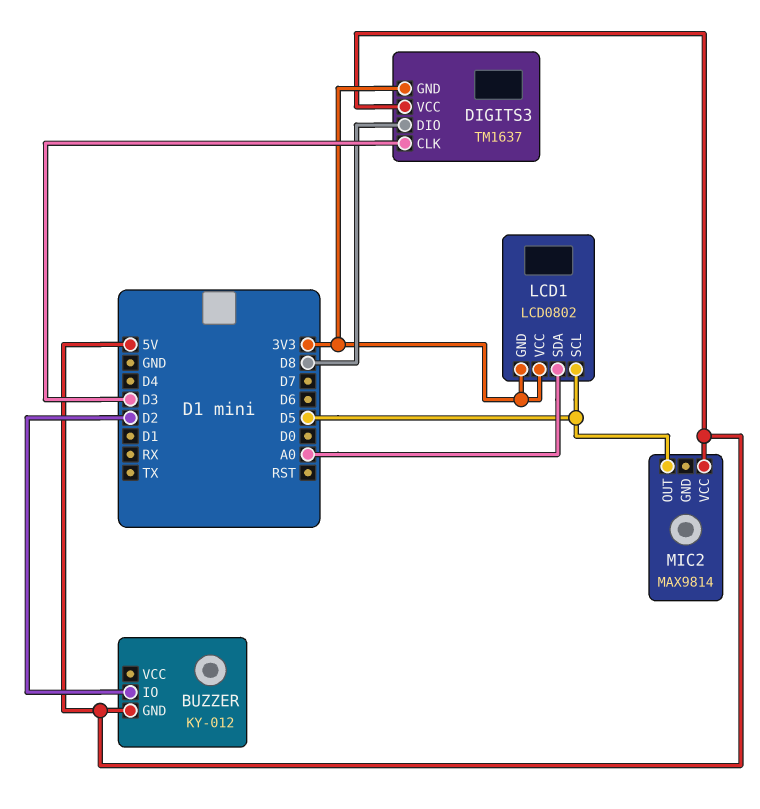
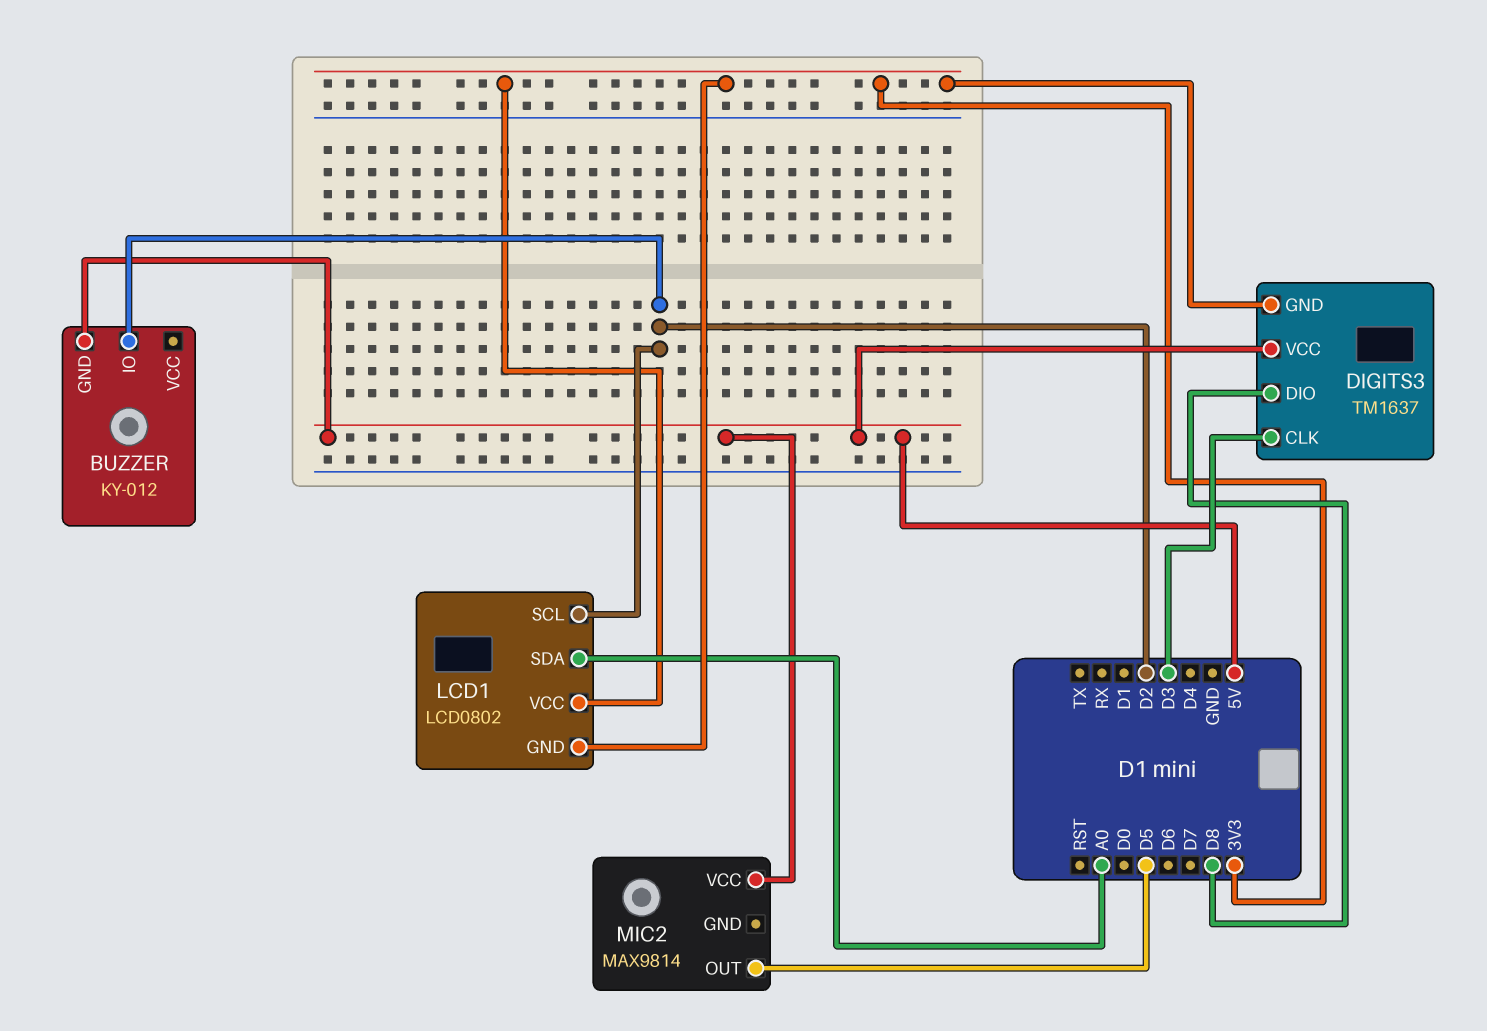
LCD1 pin SCL: D5 -> D2

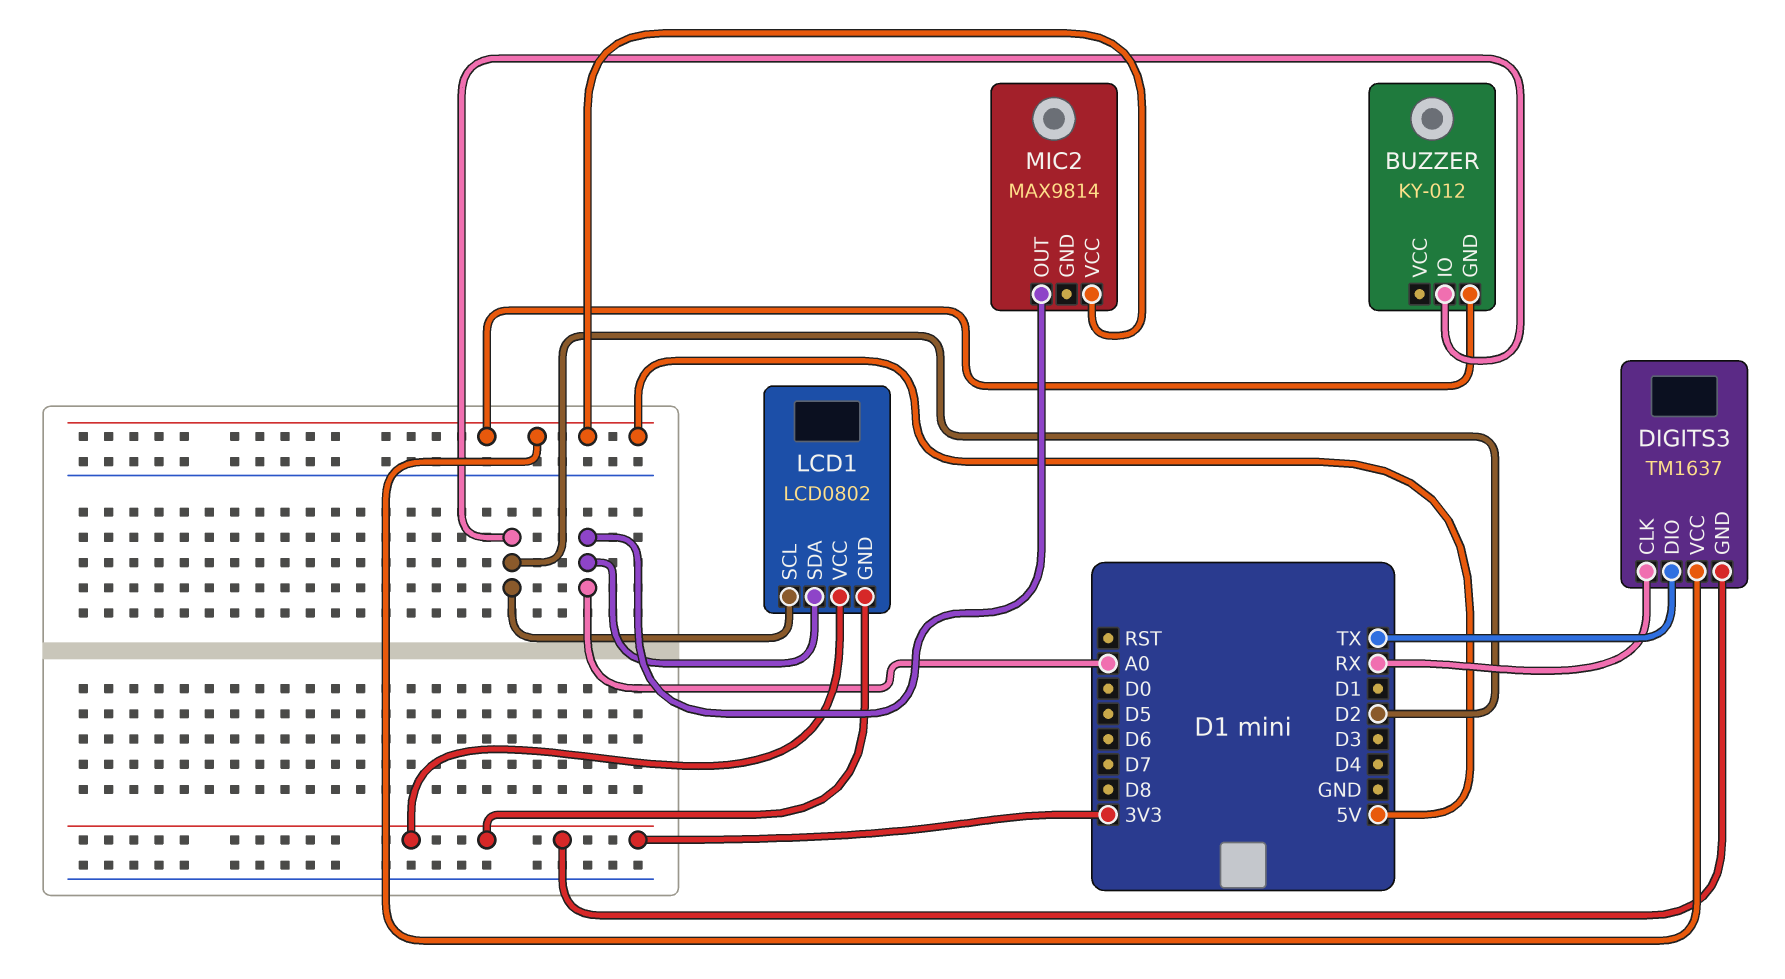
DIGITS3 pin CLK: D3 -> RX
DIGITS3 pin DIO: D8 -> TX
MIC2 pin OUT: D5 -> A0

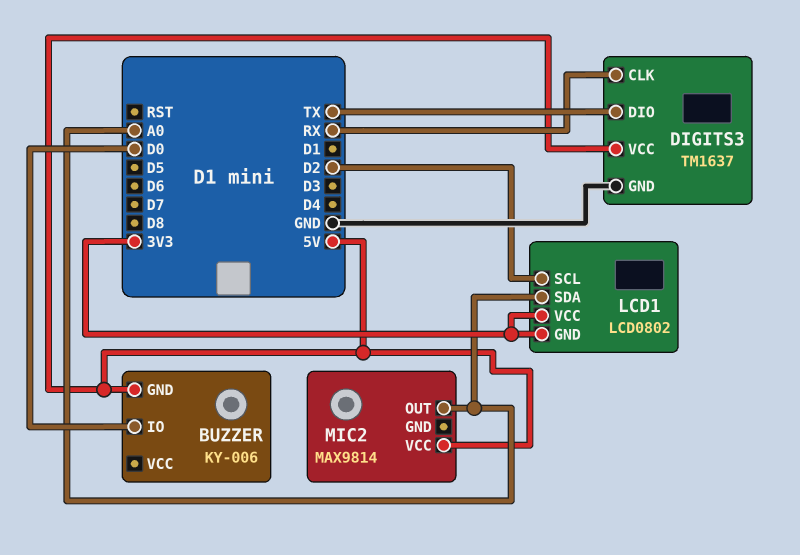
BUZZER: KY-012 -> KY-006
BUZZER pin IO: D2 -> D0
DIGITS3 pin GND: 3V3 -> GND

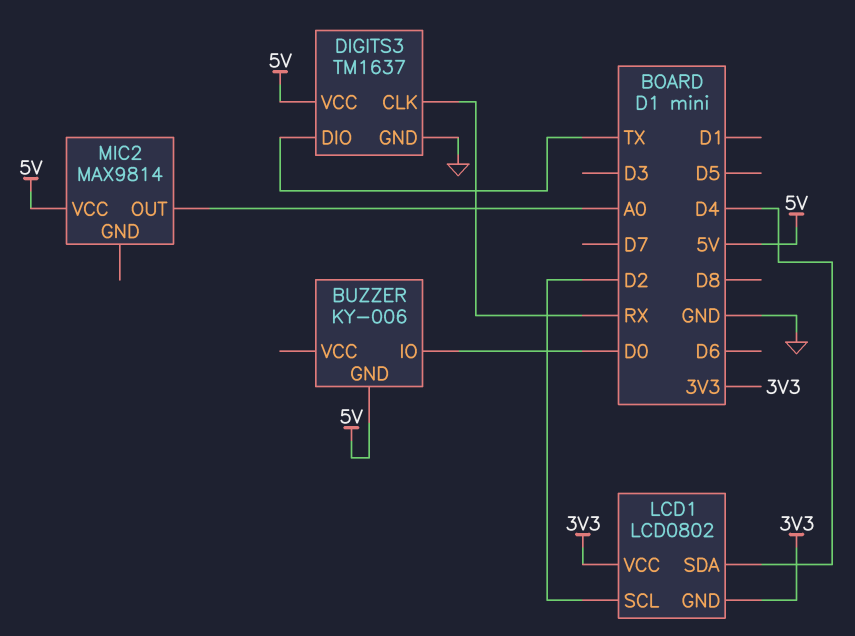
LCD1 pin SDA: A0 -> D4

